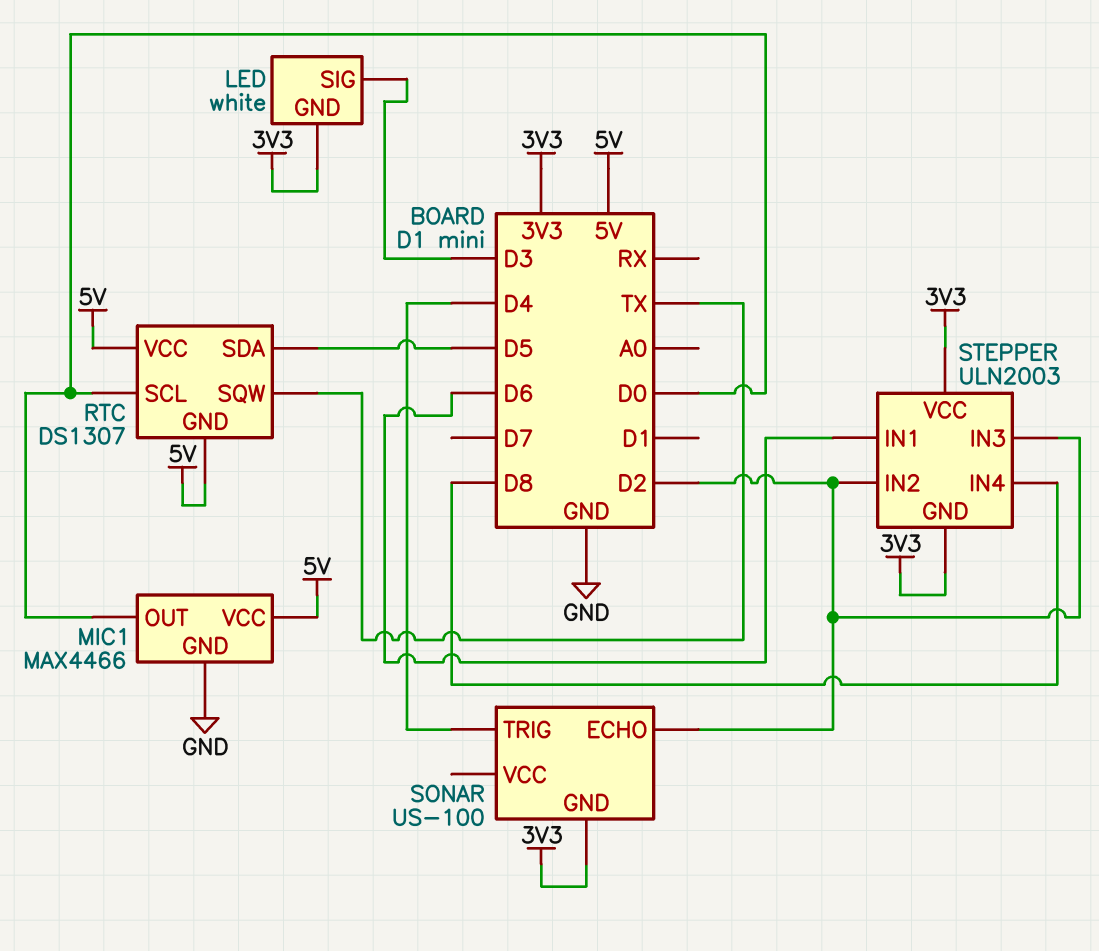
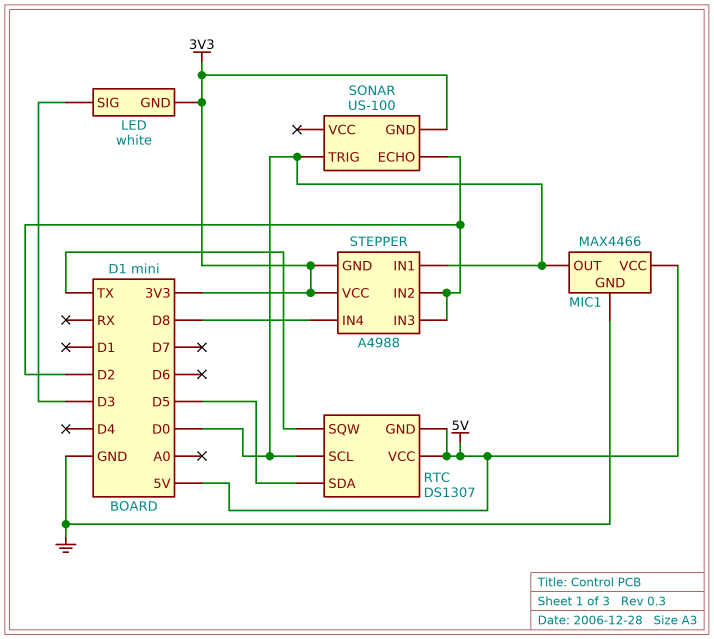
SONAR pin TRIG: D4 -> D0
STEPPER: ULN2003 -> A4988
STEPPER pin IN1: D6 -> D0

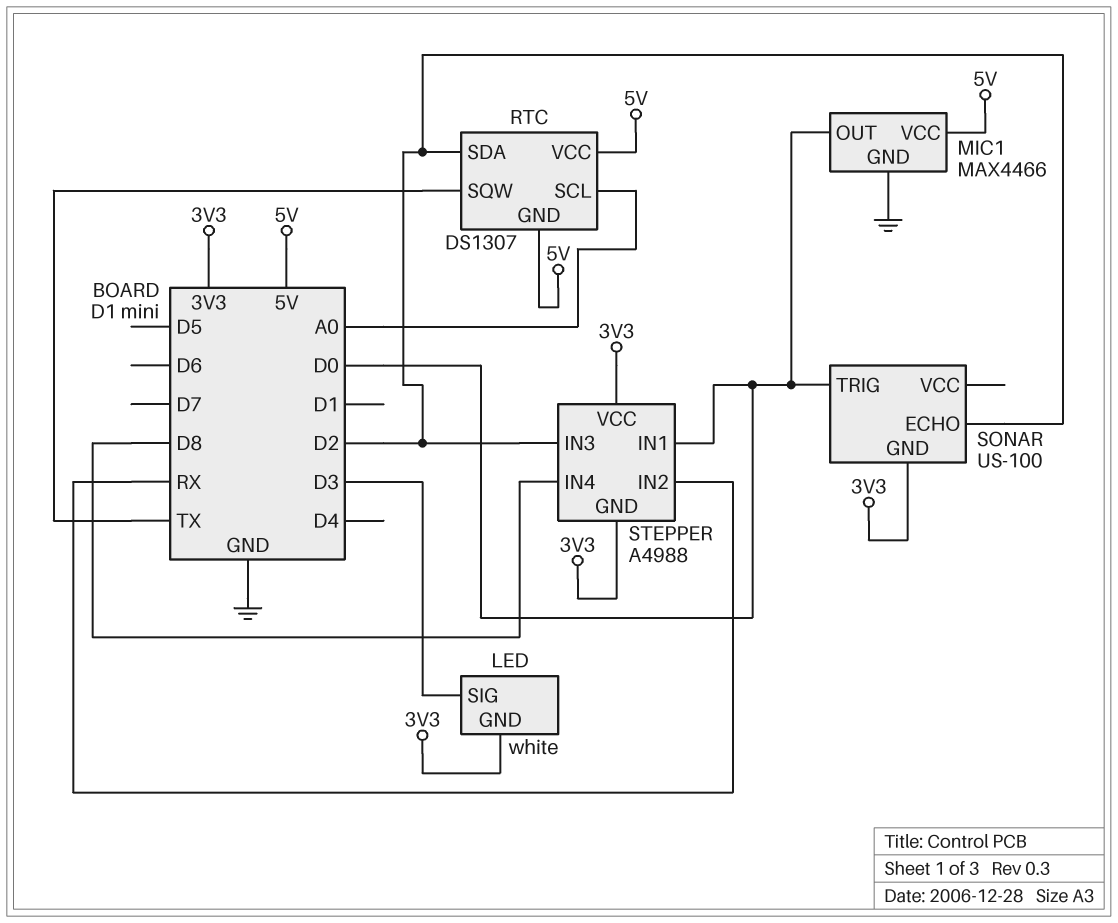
RTC pin SCL: D0 -> A0
RTC pin SDA: D5 -> D2
STEPPER pin IN2: D2 -> RX

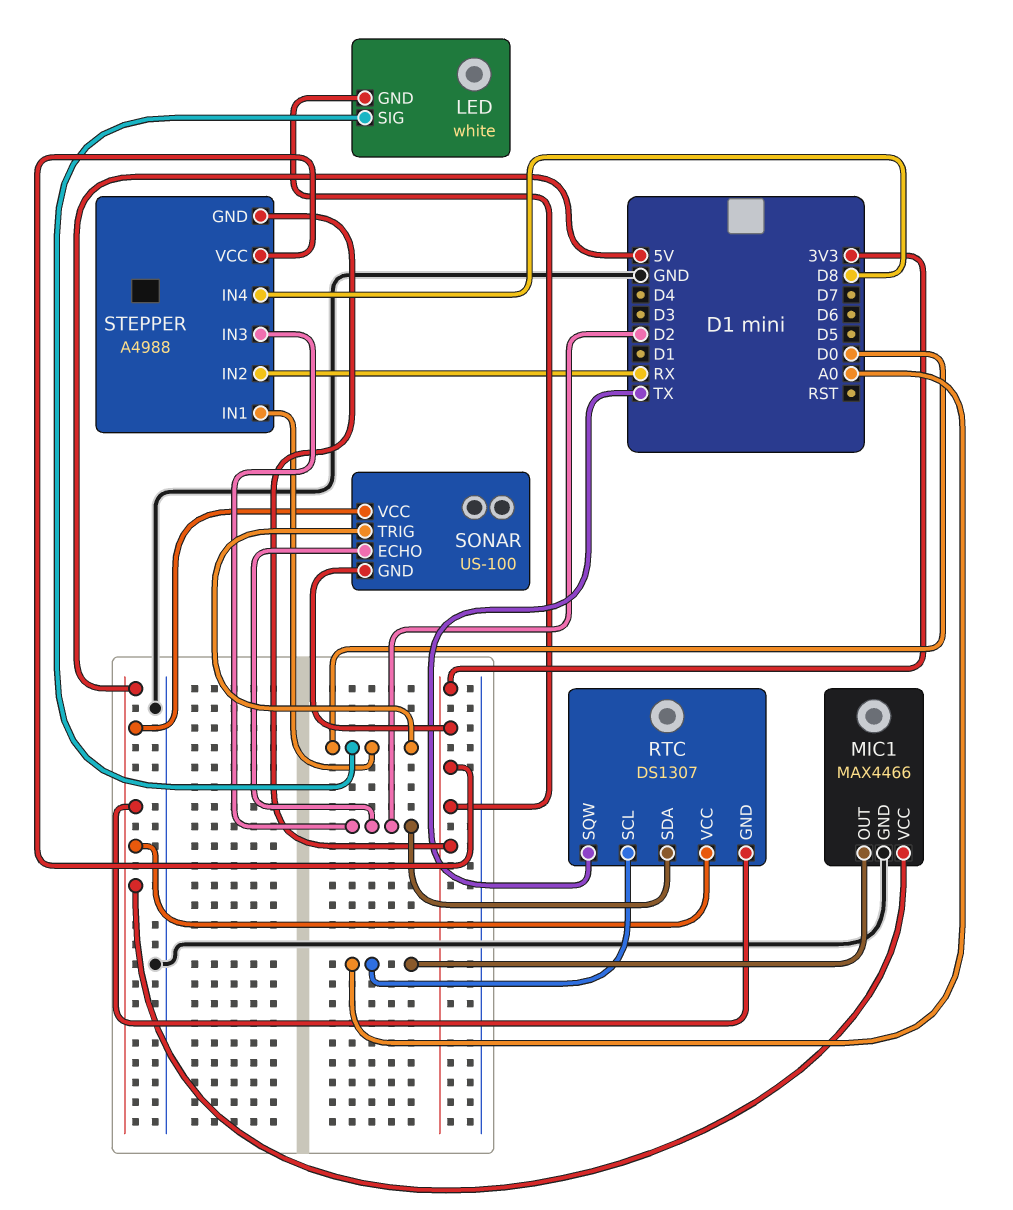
LED pin SIG: D3 -> D0
MIC1 pin OUT: D0 -> A0
SONAR pin VCC: none -> 5V

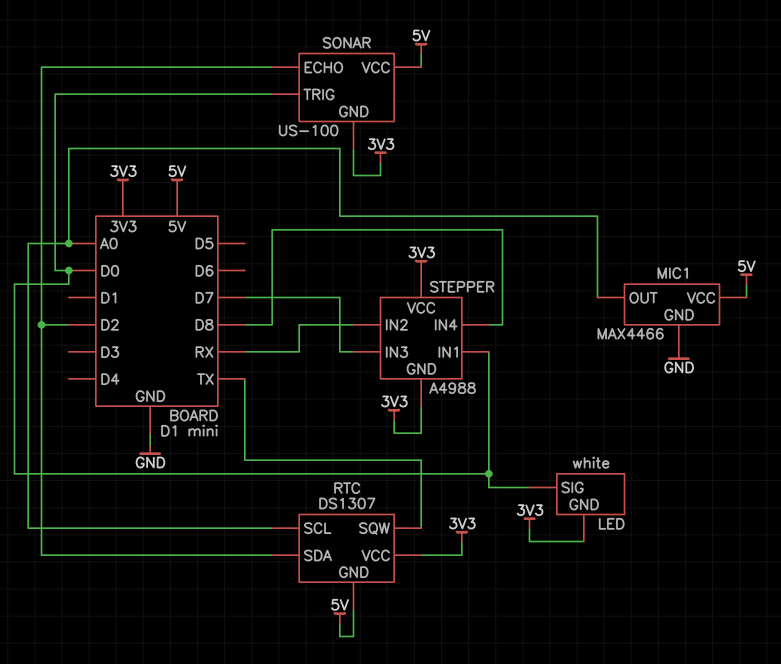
RTC pin VCC: 5V -> 3V3
STEPPER pin IN3: D2 -> D7

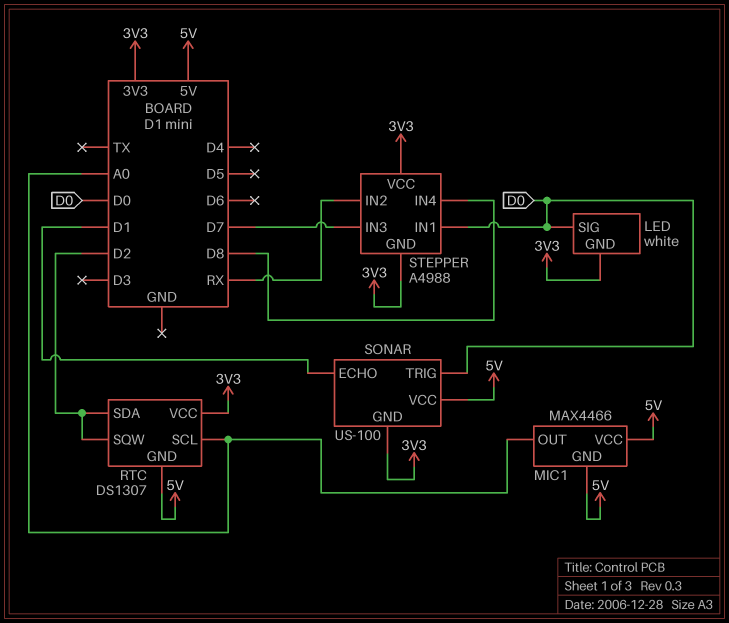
MIC1 pin GND: GND -> 5V
RTC pin SQW: TX -> D2
SONAR pin ECHO: D2 -> D1

